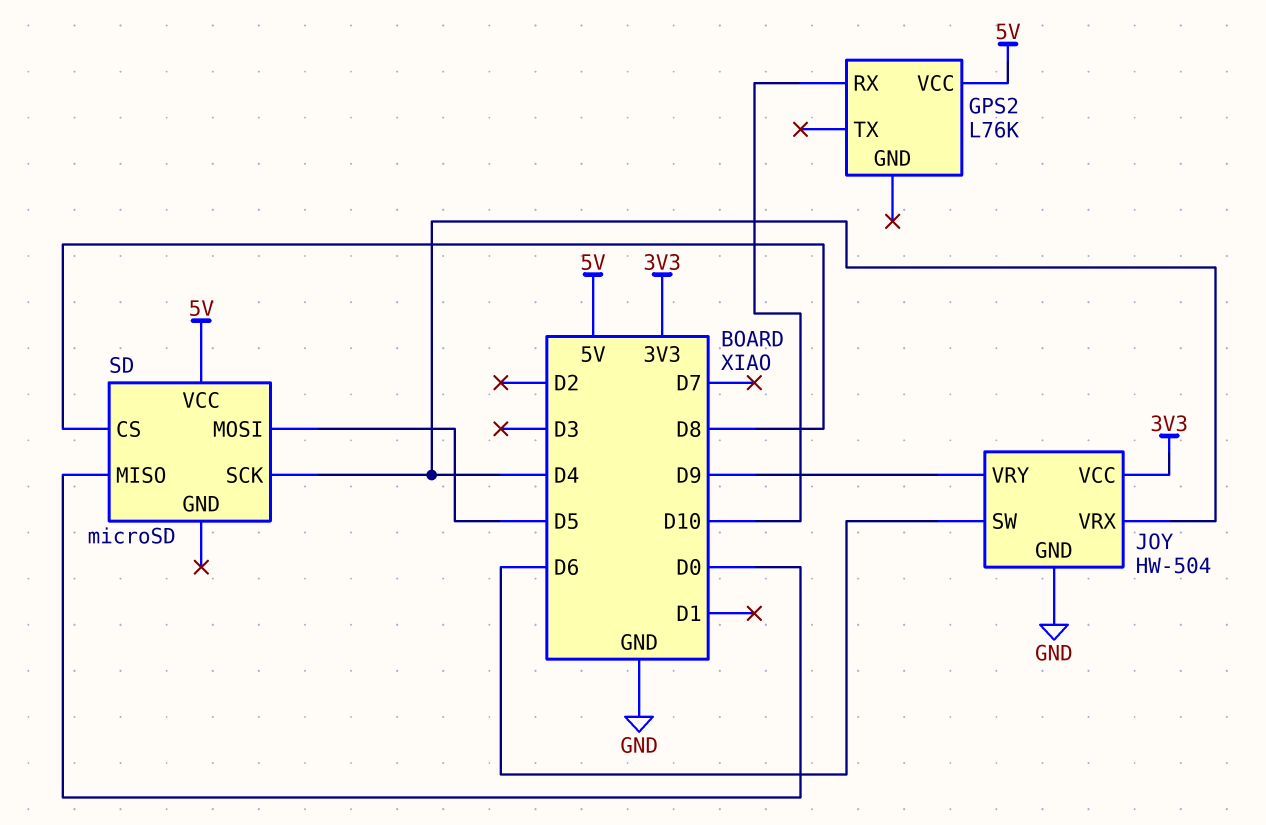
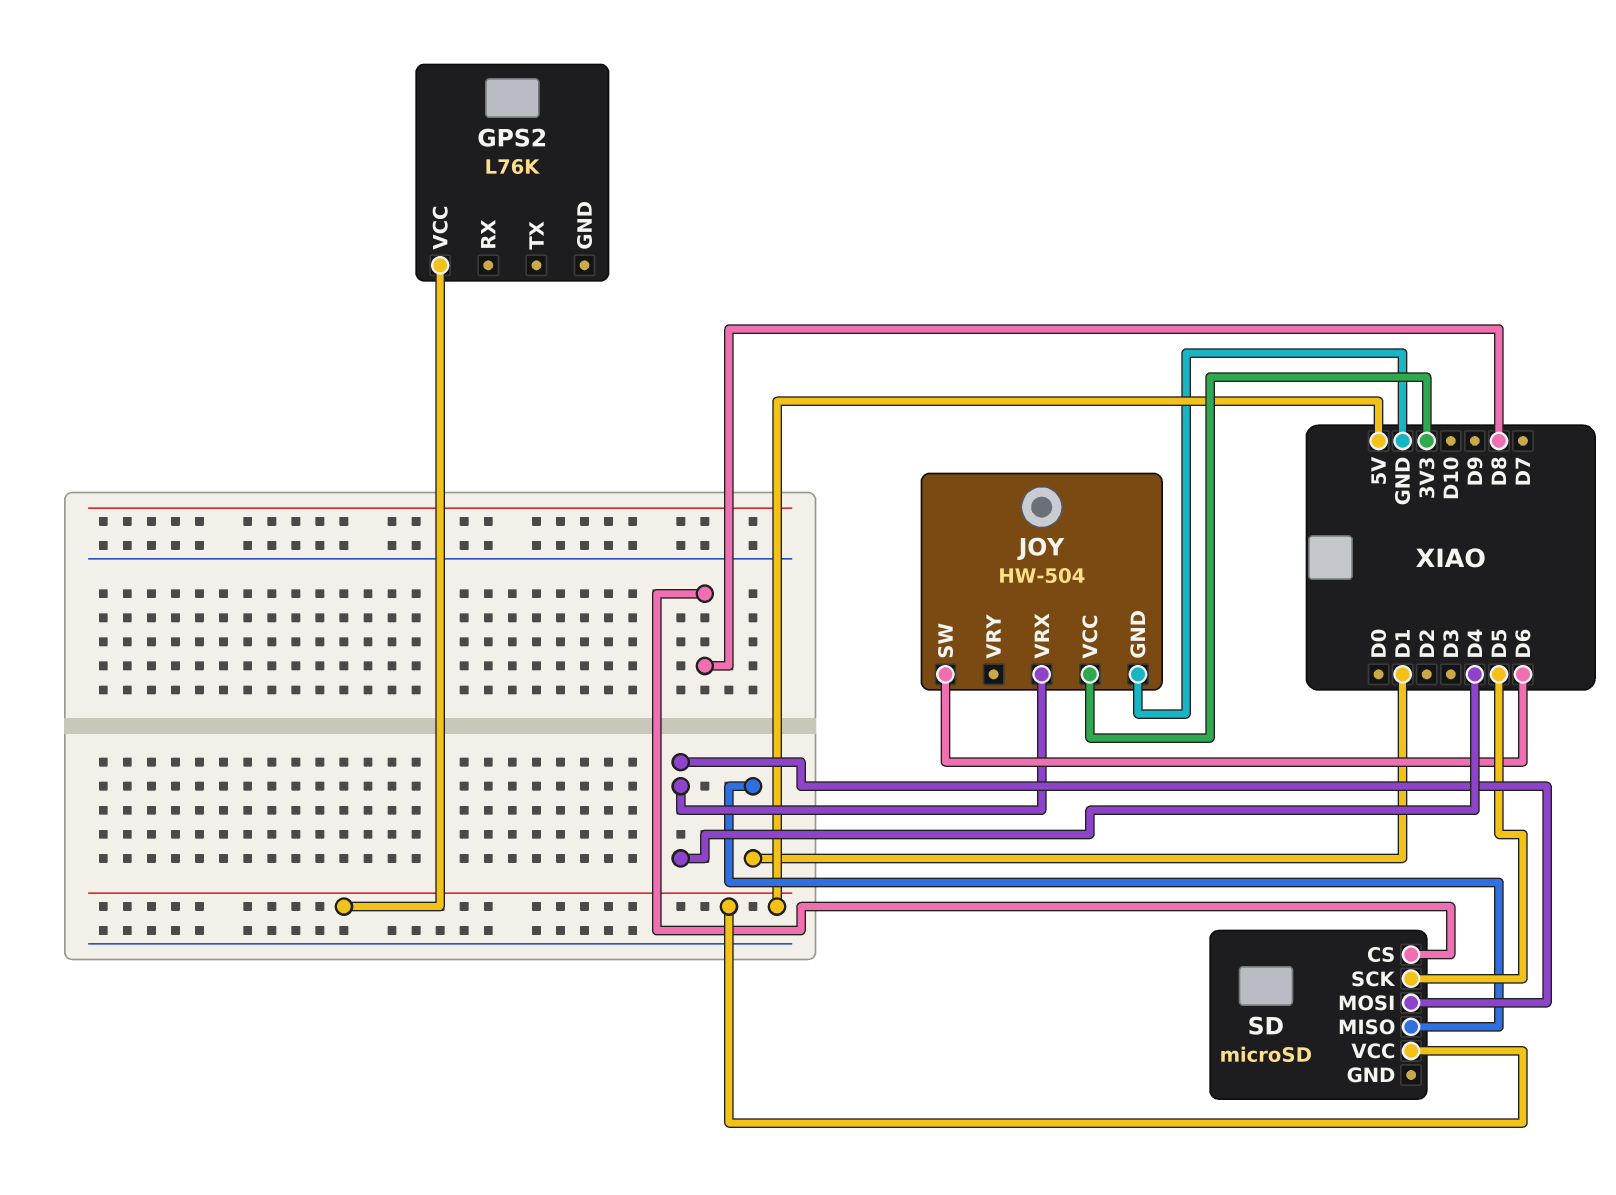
GPS2 pin RX: D10 -> none
JOY pin VRY: D9 -> none
SD pin MISO: D0 -> D1
SD pin MOSI: D5 -> D4
SD pin SCK: D4 -> D5

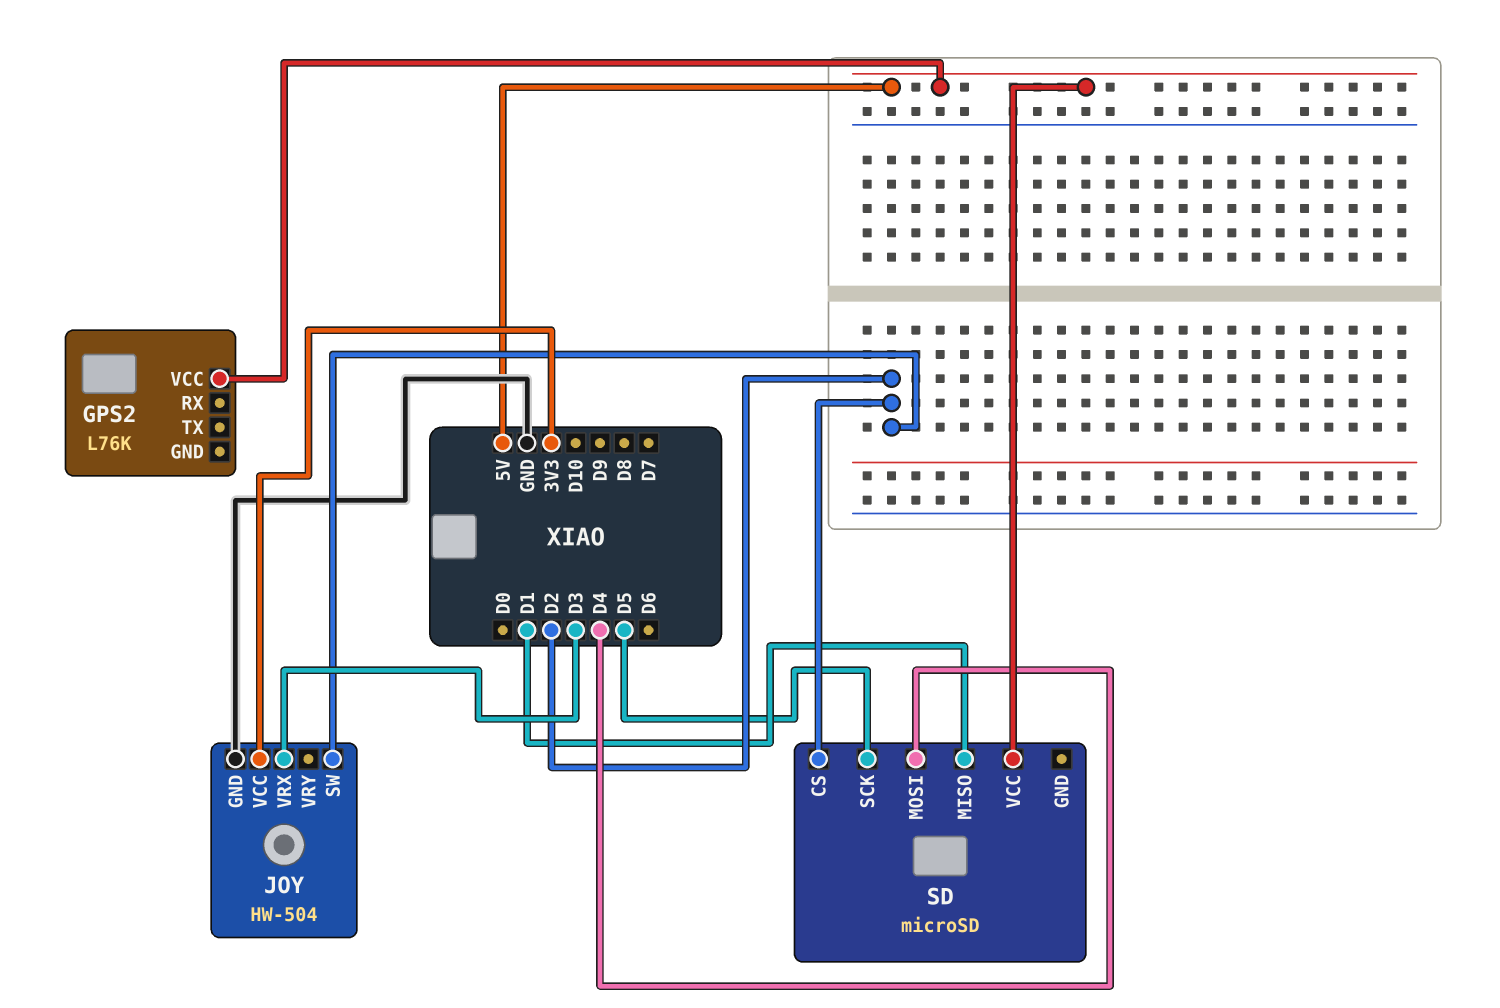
JOY pin SW: D6 -> D2
JOY pin VRX: D4 -> D3
SD pin CS: D8 -> D2

